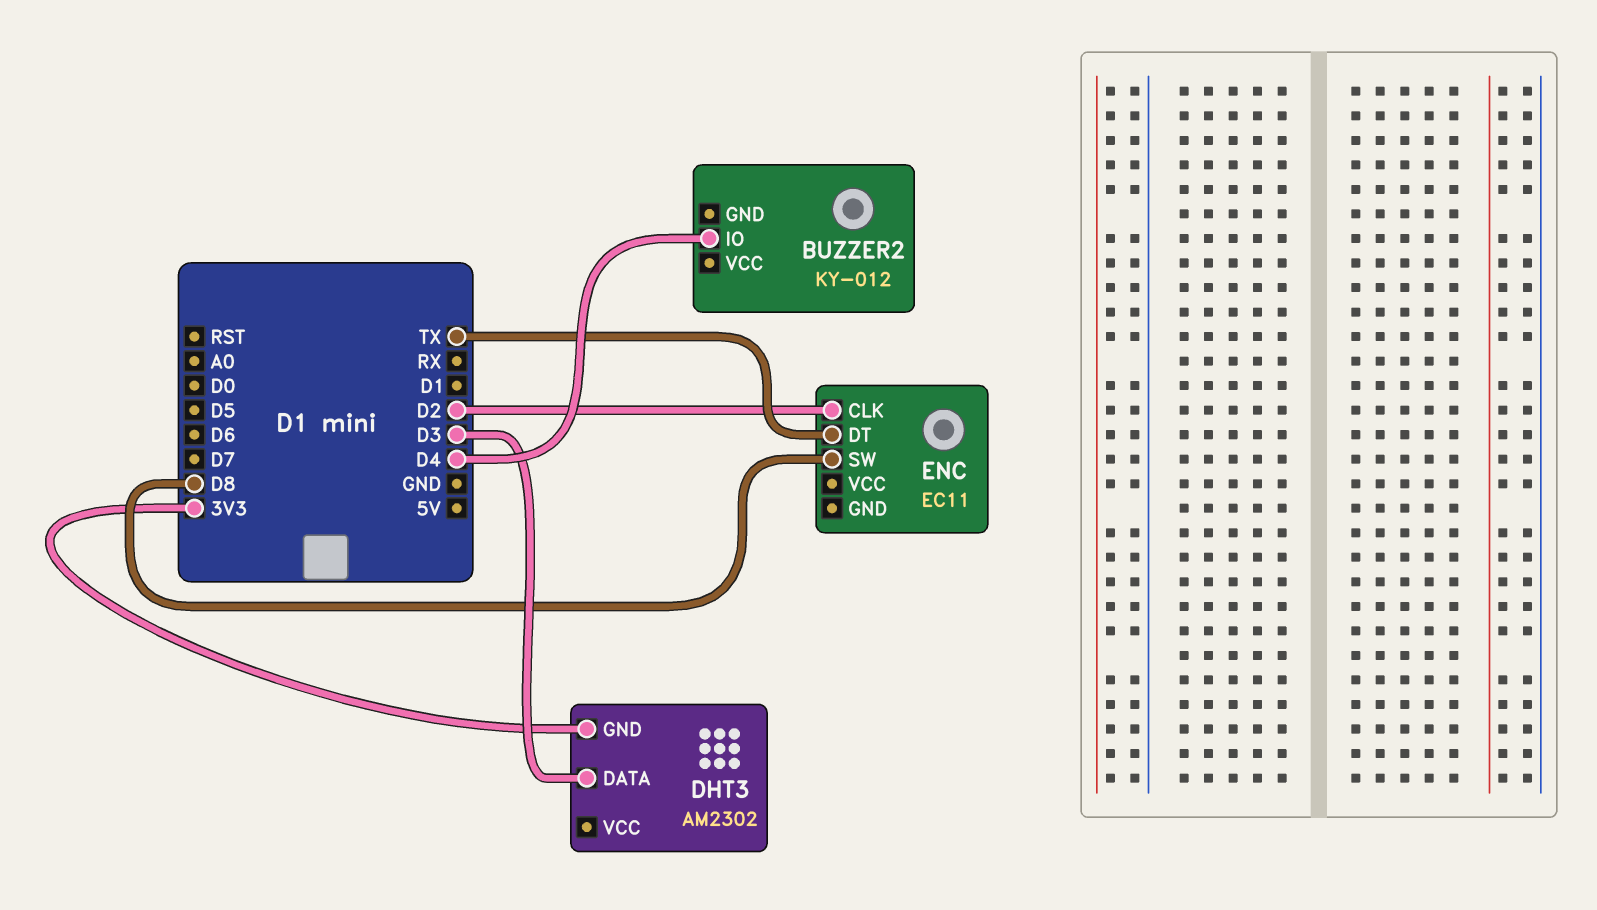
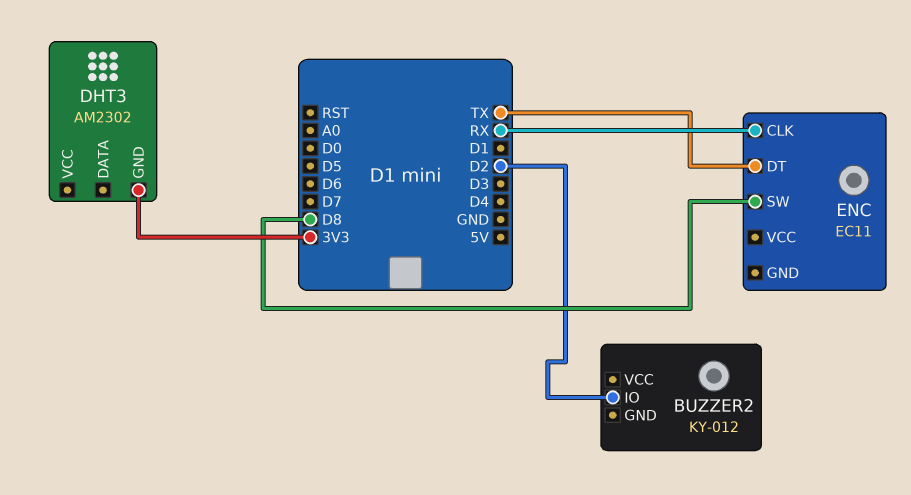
BUZZER2 pin IO: D4 -> D2
DHT3 pin DATA: D3 -> none
ENC pin CLK: D2 -> RX

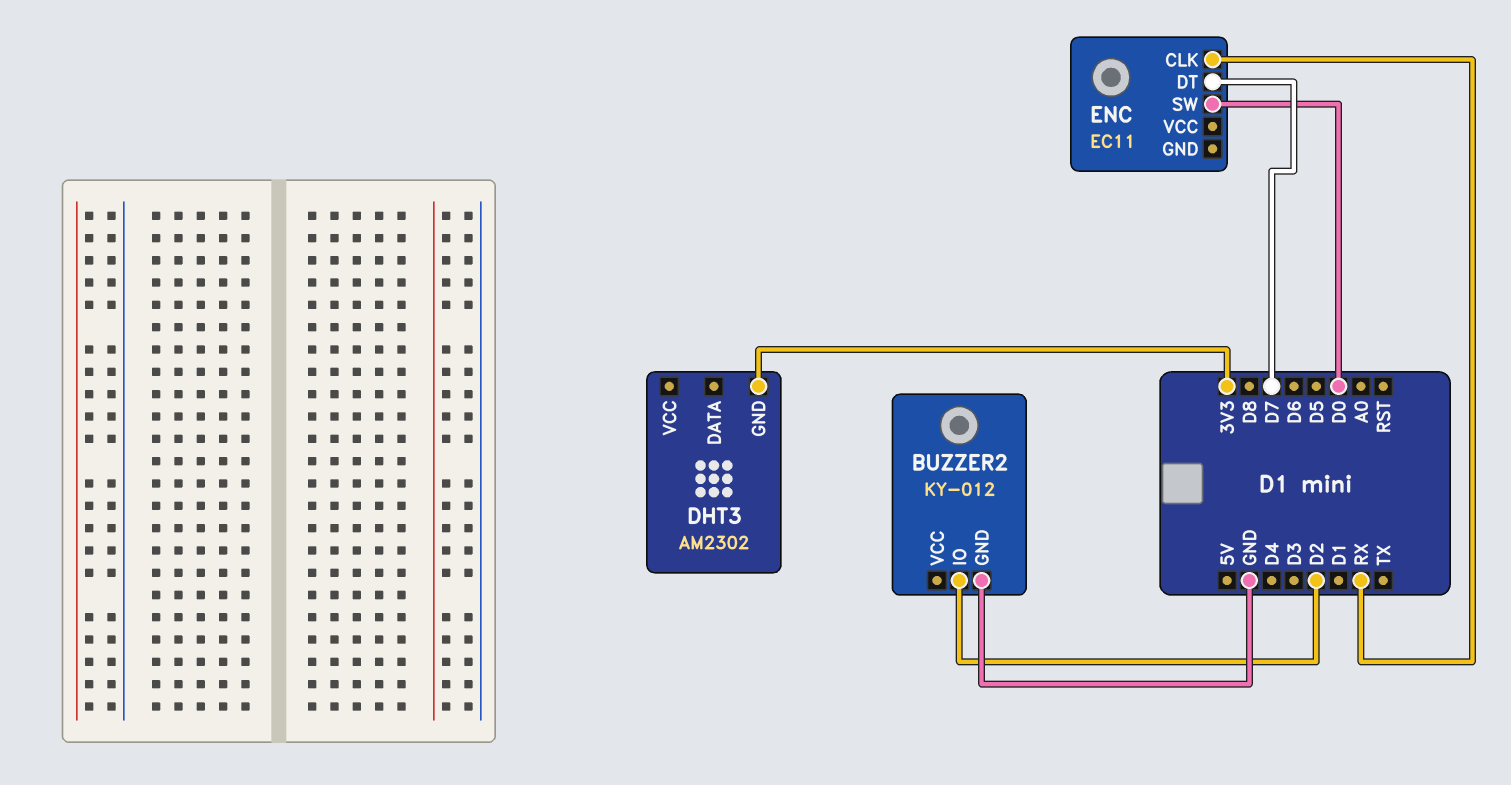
BUZZER2 pin GND: none -> GND
ENC pin DT: TX -> D7
ENC pin SW: D8 -> D0

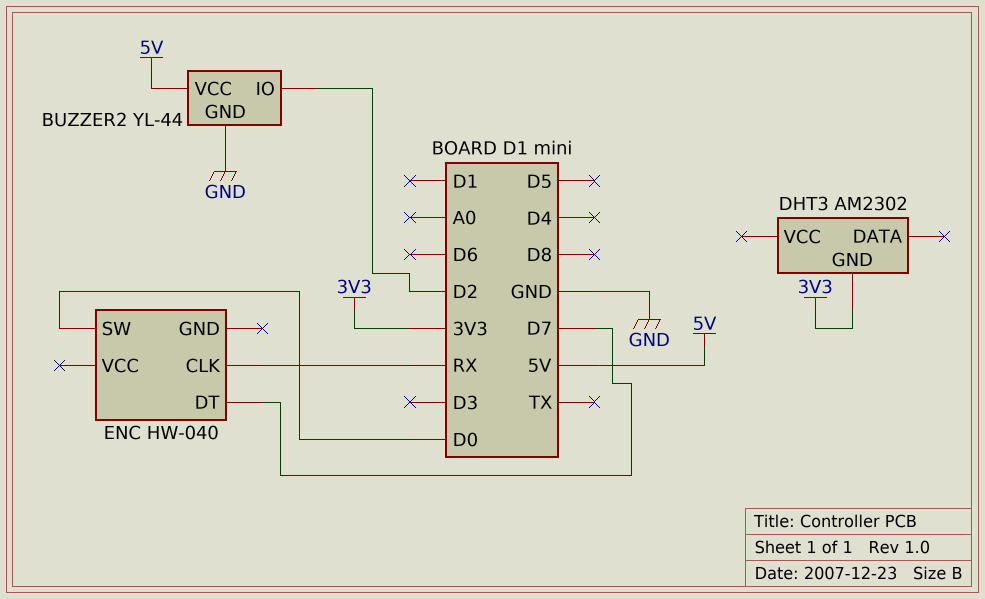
BUZZER2: KY-012 -> YL-44
BUZZER2 pin VCC: none -> 5V
ENC: EC11 -> HW-040

